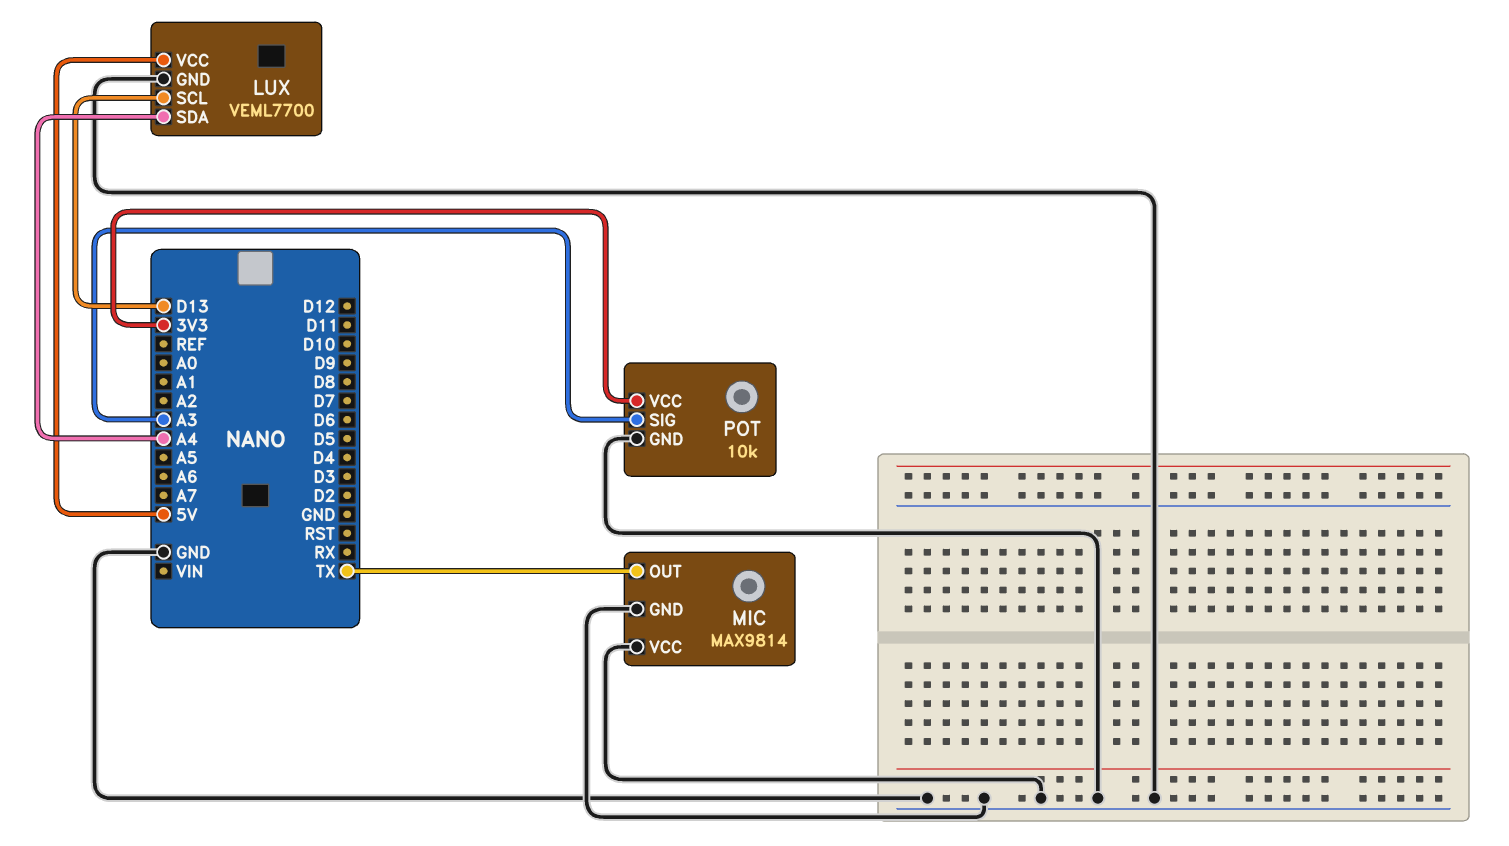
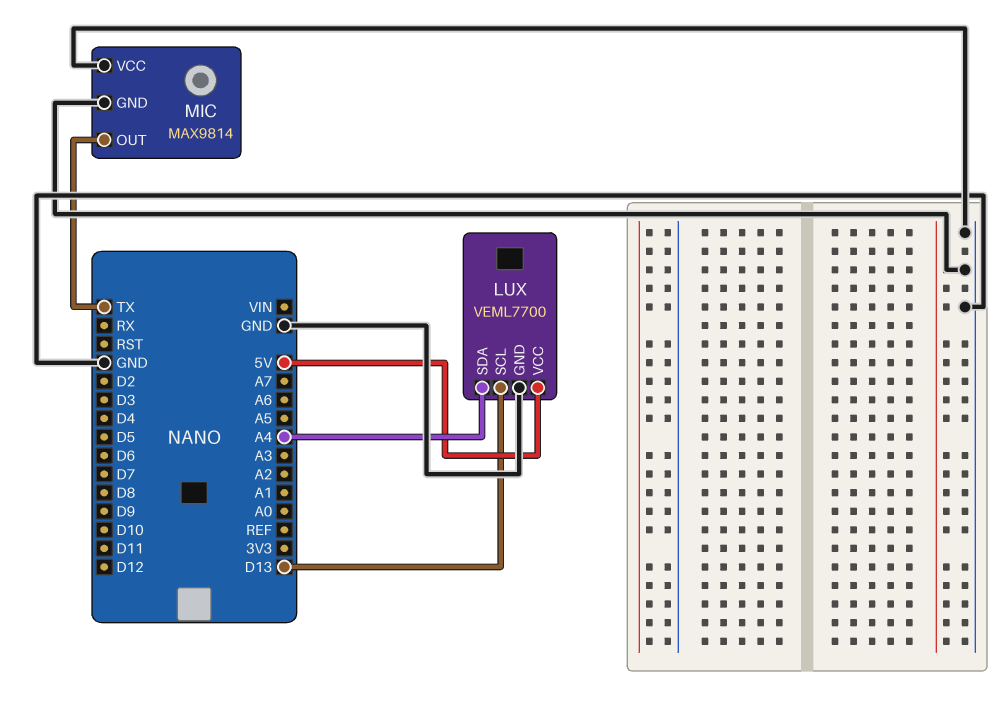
POT: 10k -> none
POT pin GND: GND -> none
POT pin SIG: A3 -> none
POT pin VCC: 3V3 -> none

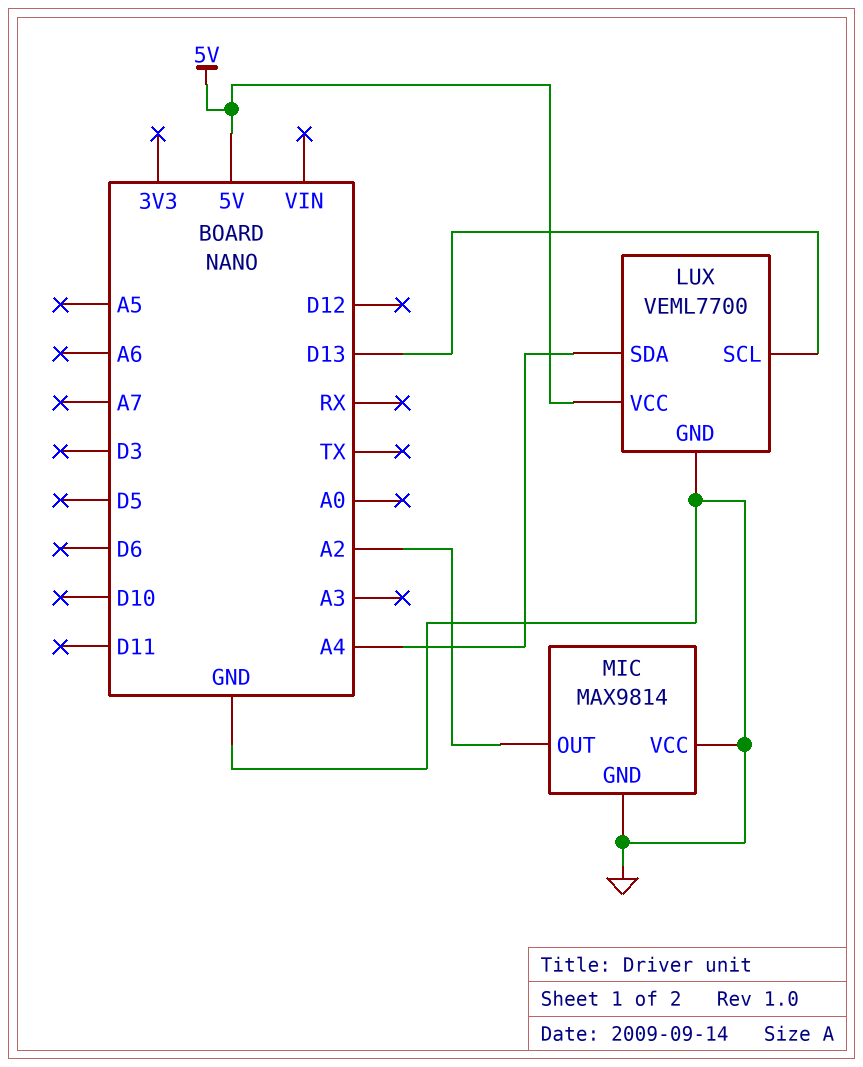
MIC pin OUT: TX -> A2

